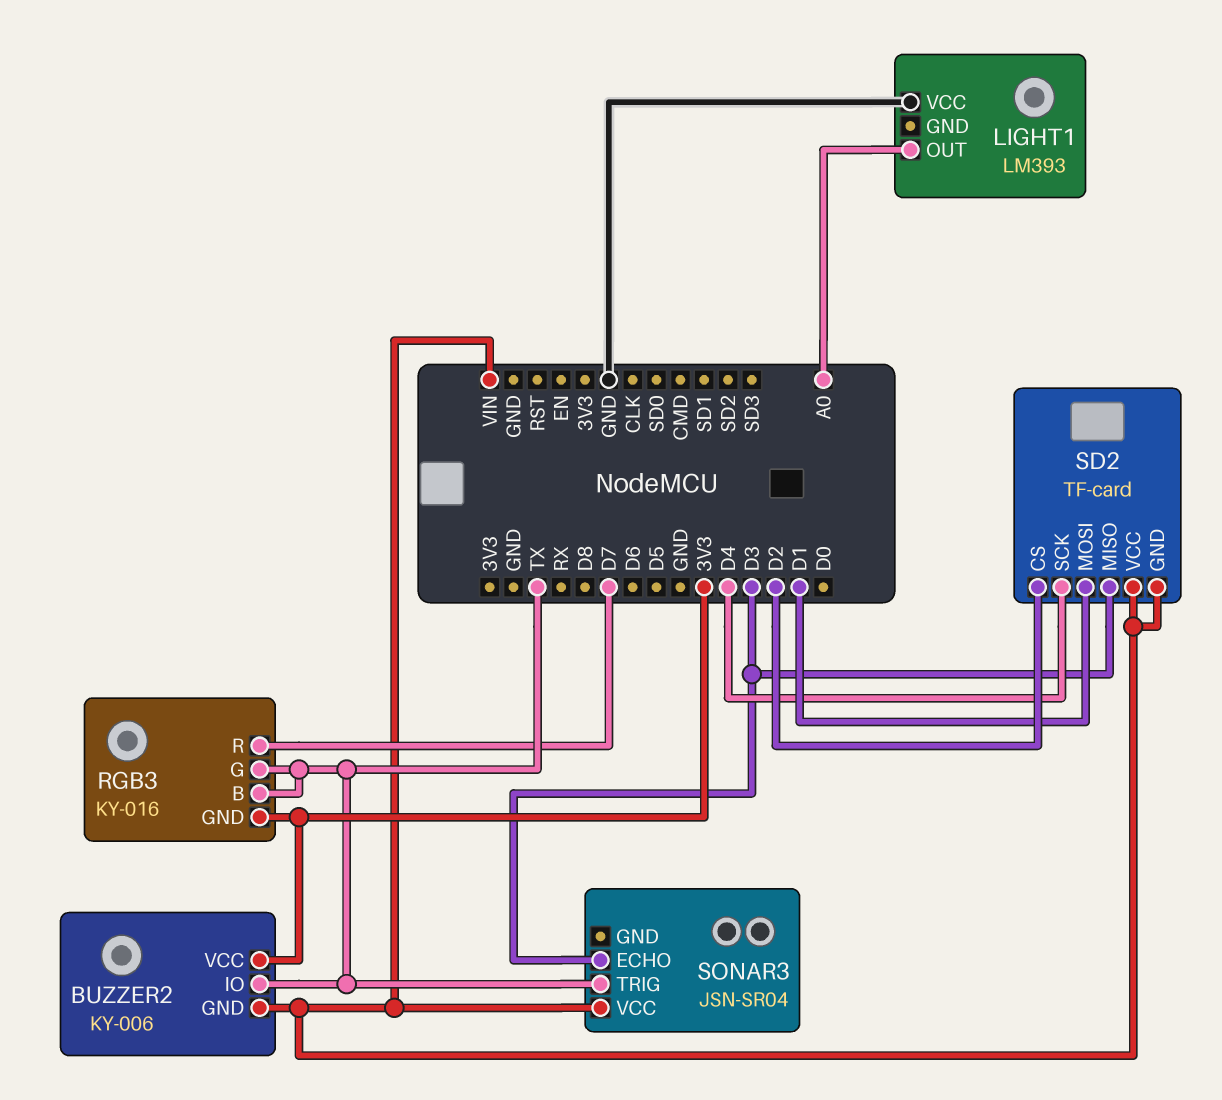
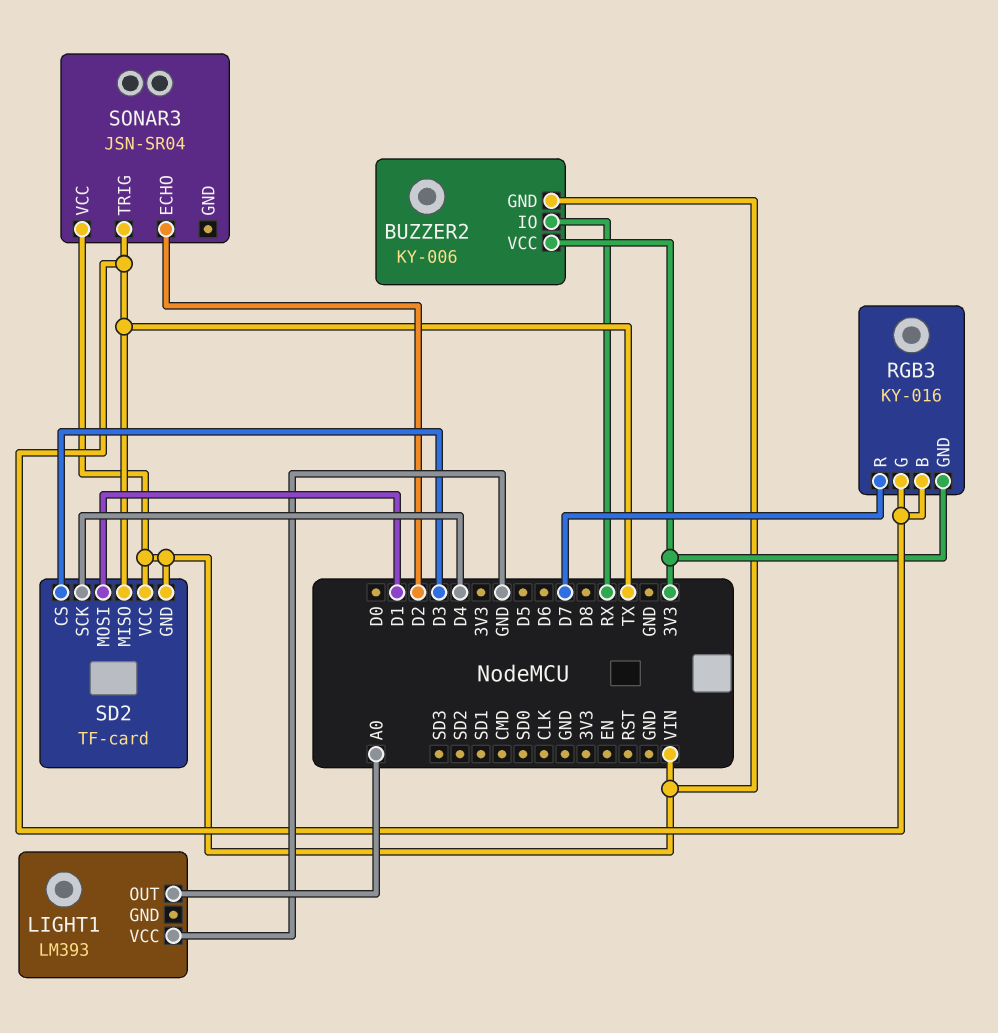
BUZZER2 pin IO: TX -> RX
SD2 pin CS: D2 -> D3
SD2 pin MISO: D3 -> TX
SONAR3 pin ECHO: D3 -> D2

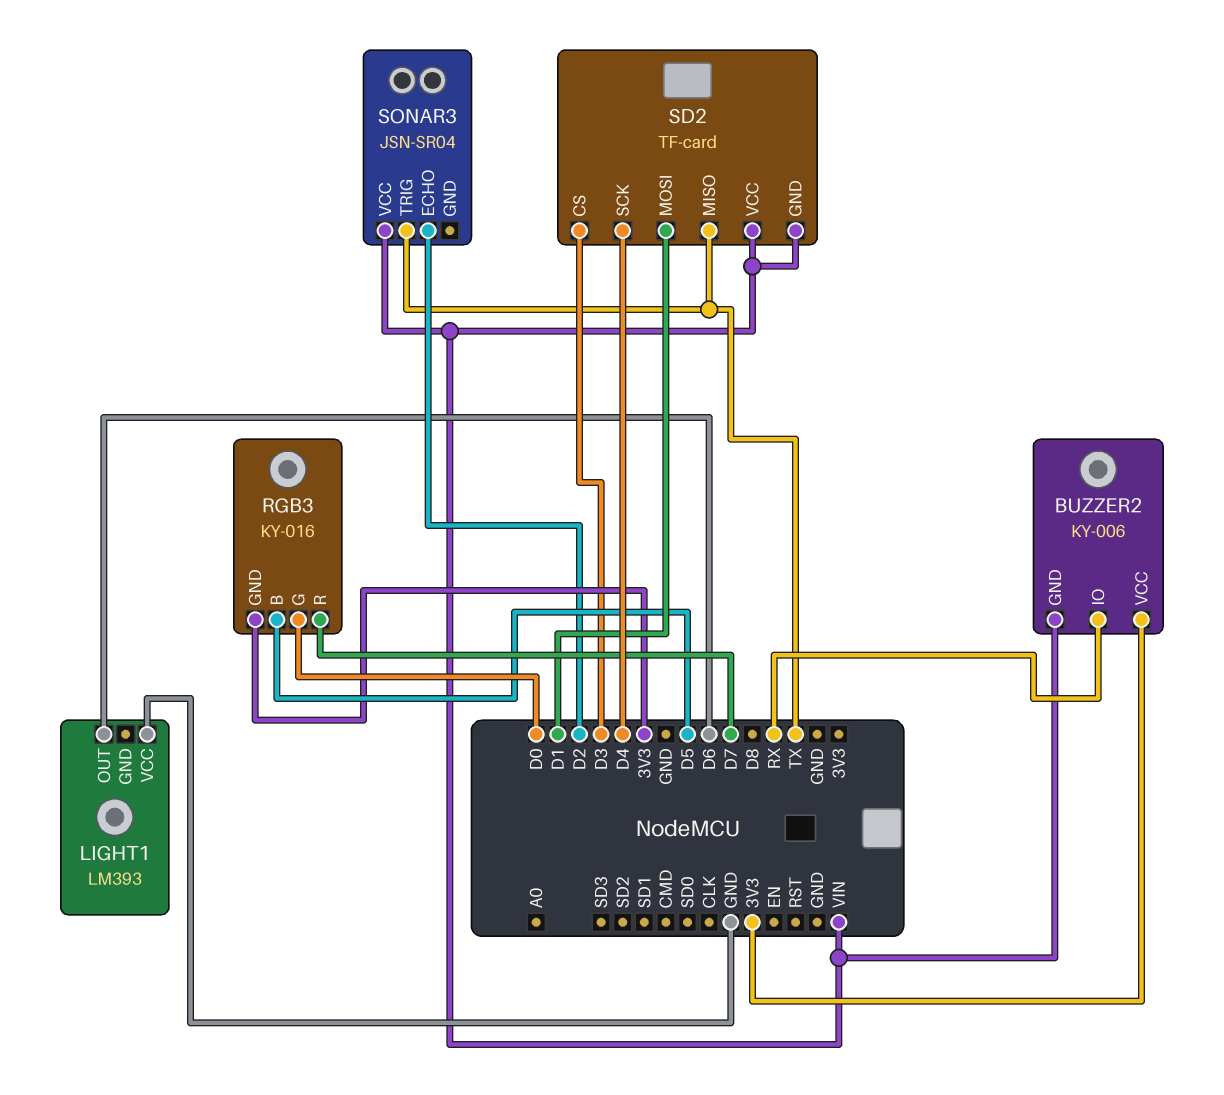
LIGHT1 pin OUT: A0 -> D6
RGB3 pin B: TX -> D5
RGB3 pin G: TX -> D0

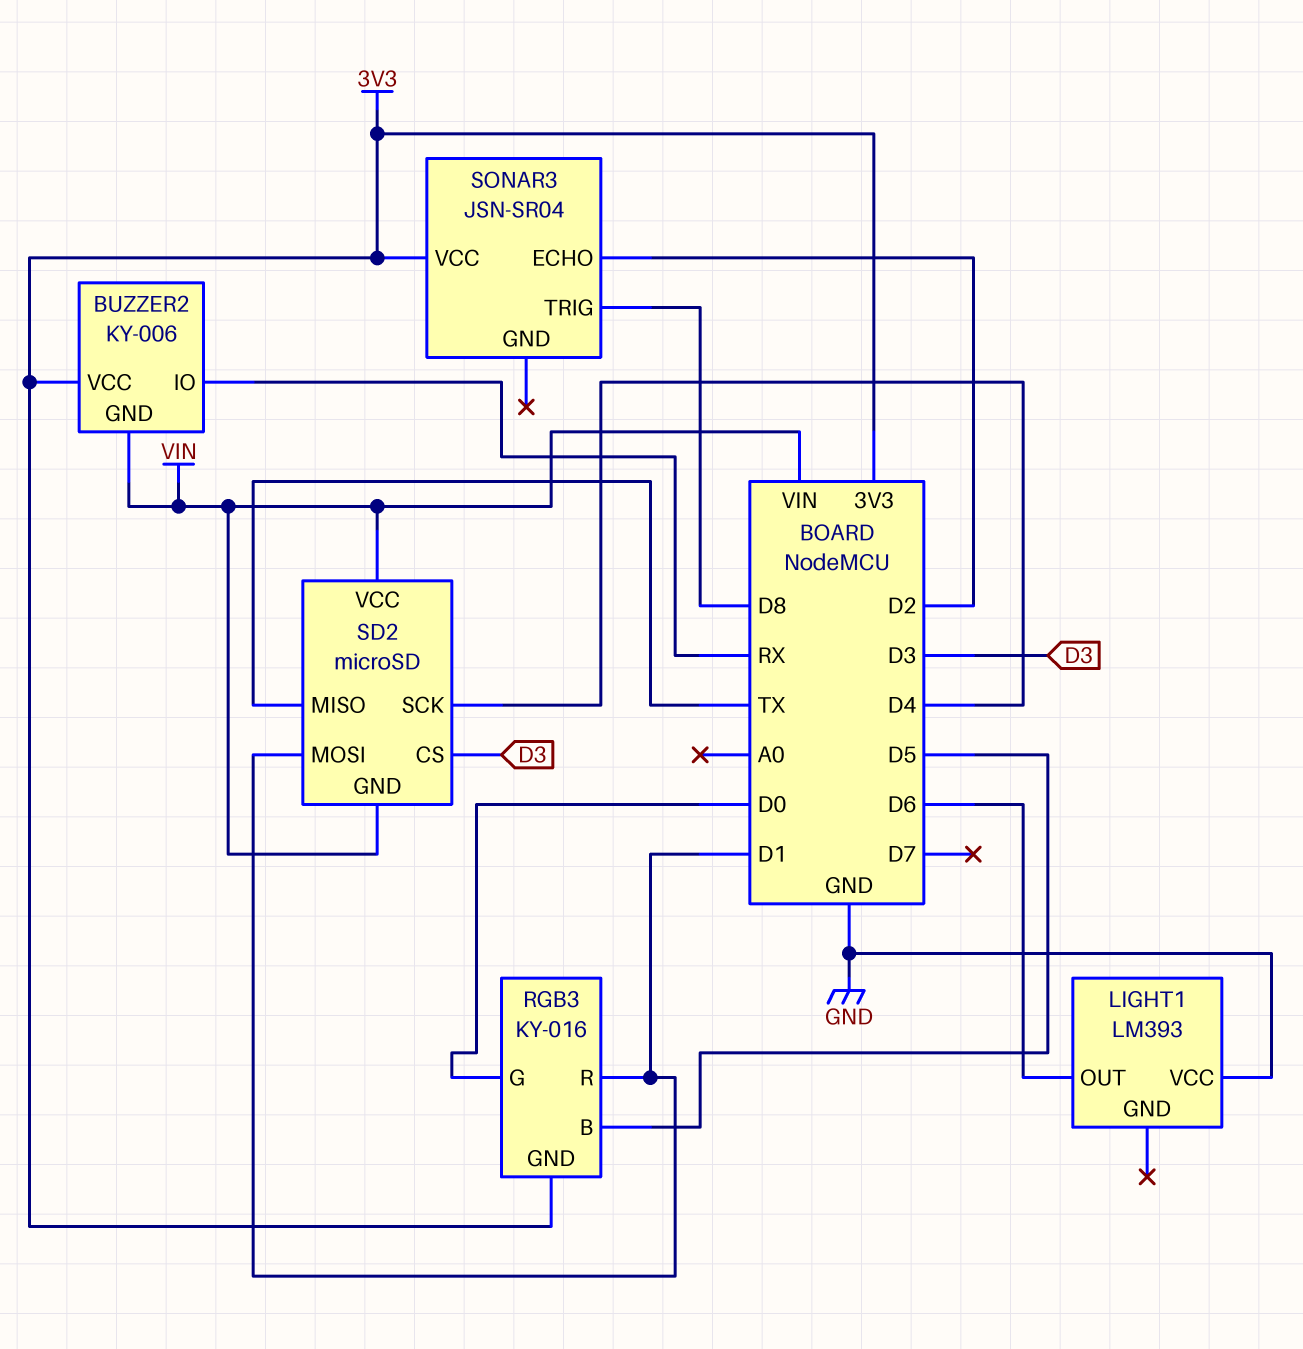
RGB3 pin R: D7 -> D1
SD2: TF-card -> microSD
SONAR3 pin TRIG: TX -> D8
SONAR3 pin VCC: VIN -> 3V3

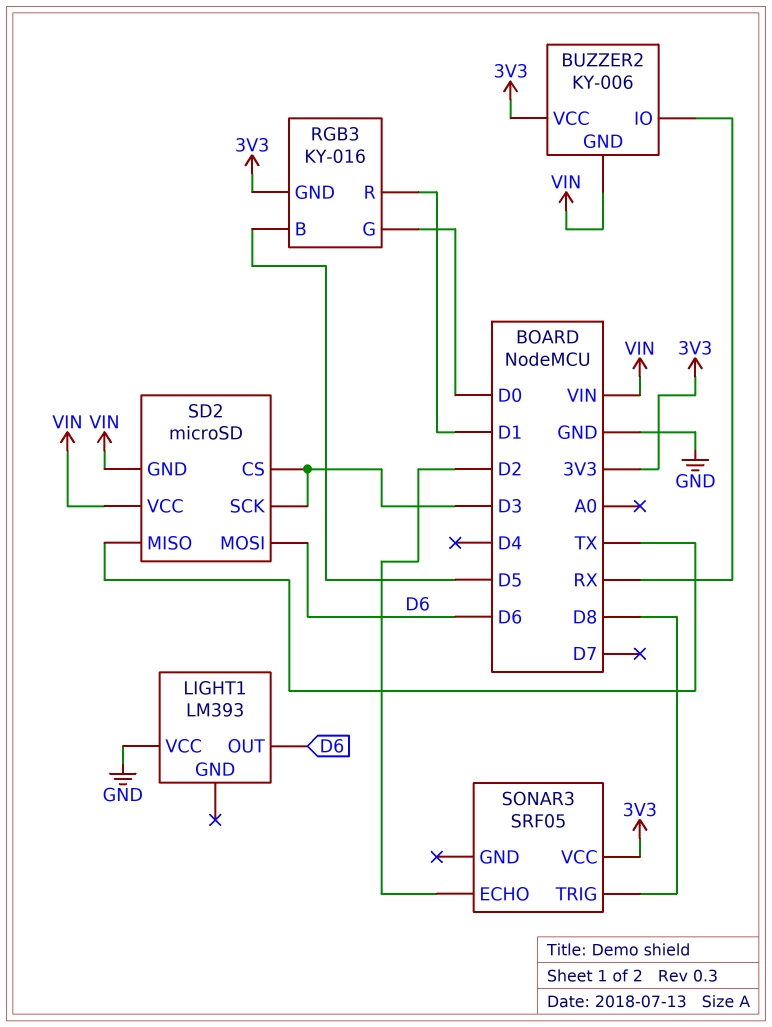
SD2 pin MOSI: D1 -> D6
SD2 pin SCK: D4 -> D3
SONAR3: JSN-SR04 -> SRF05

